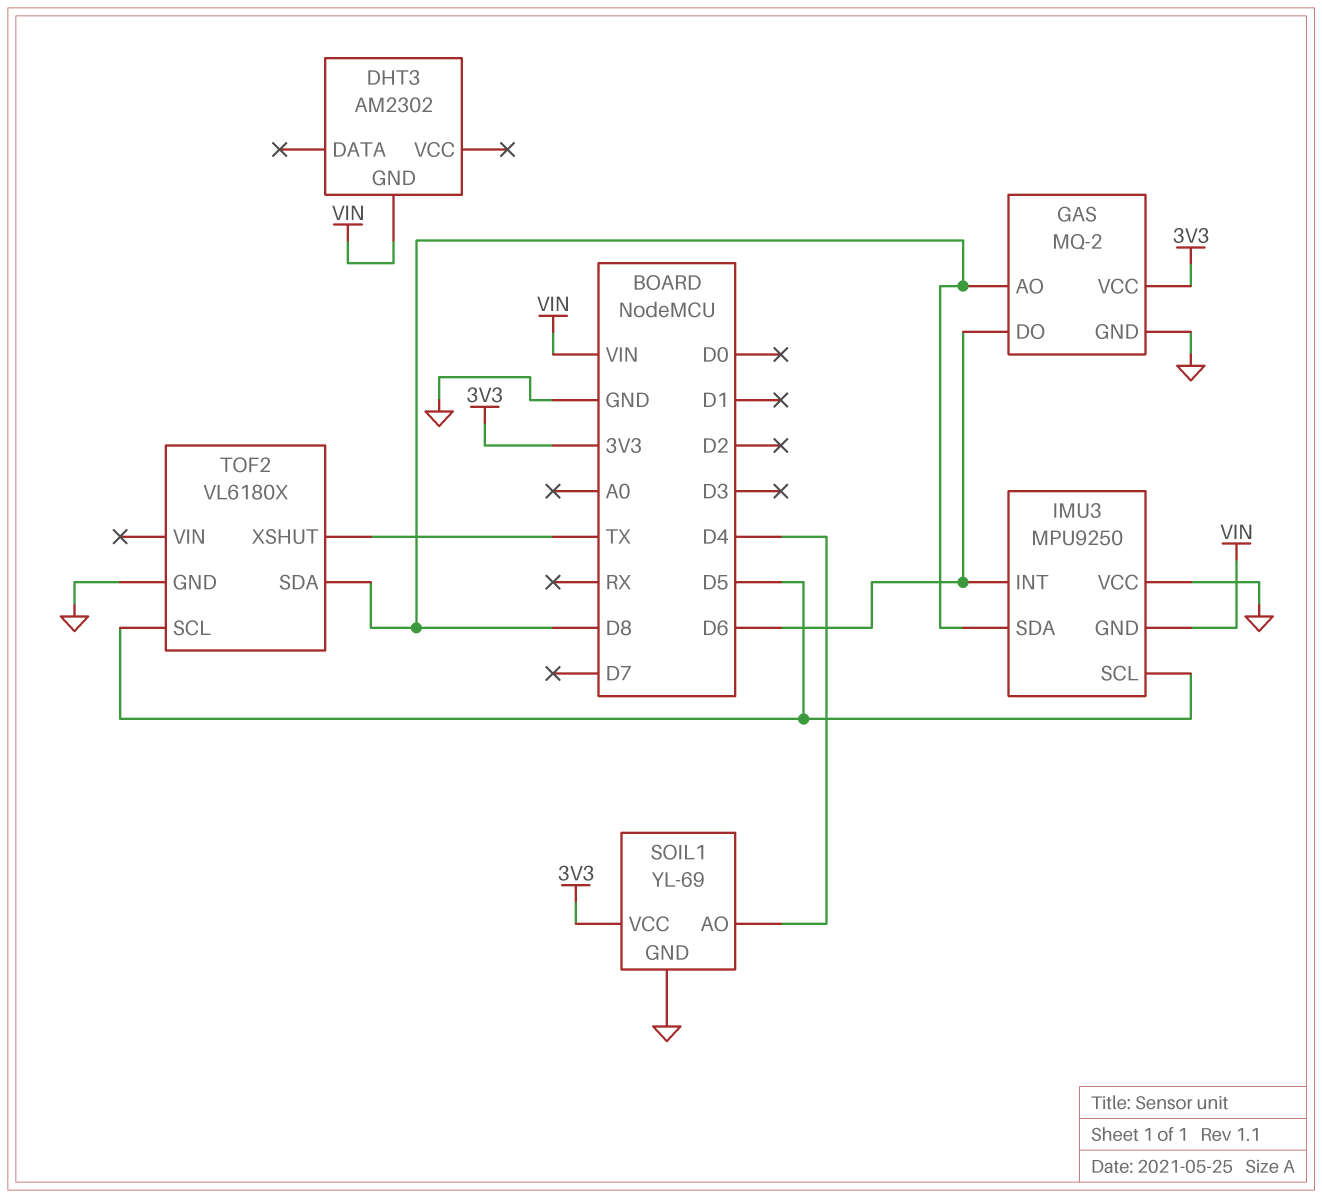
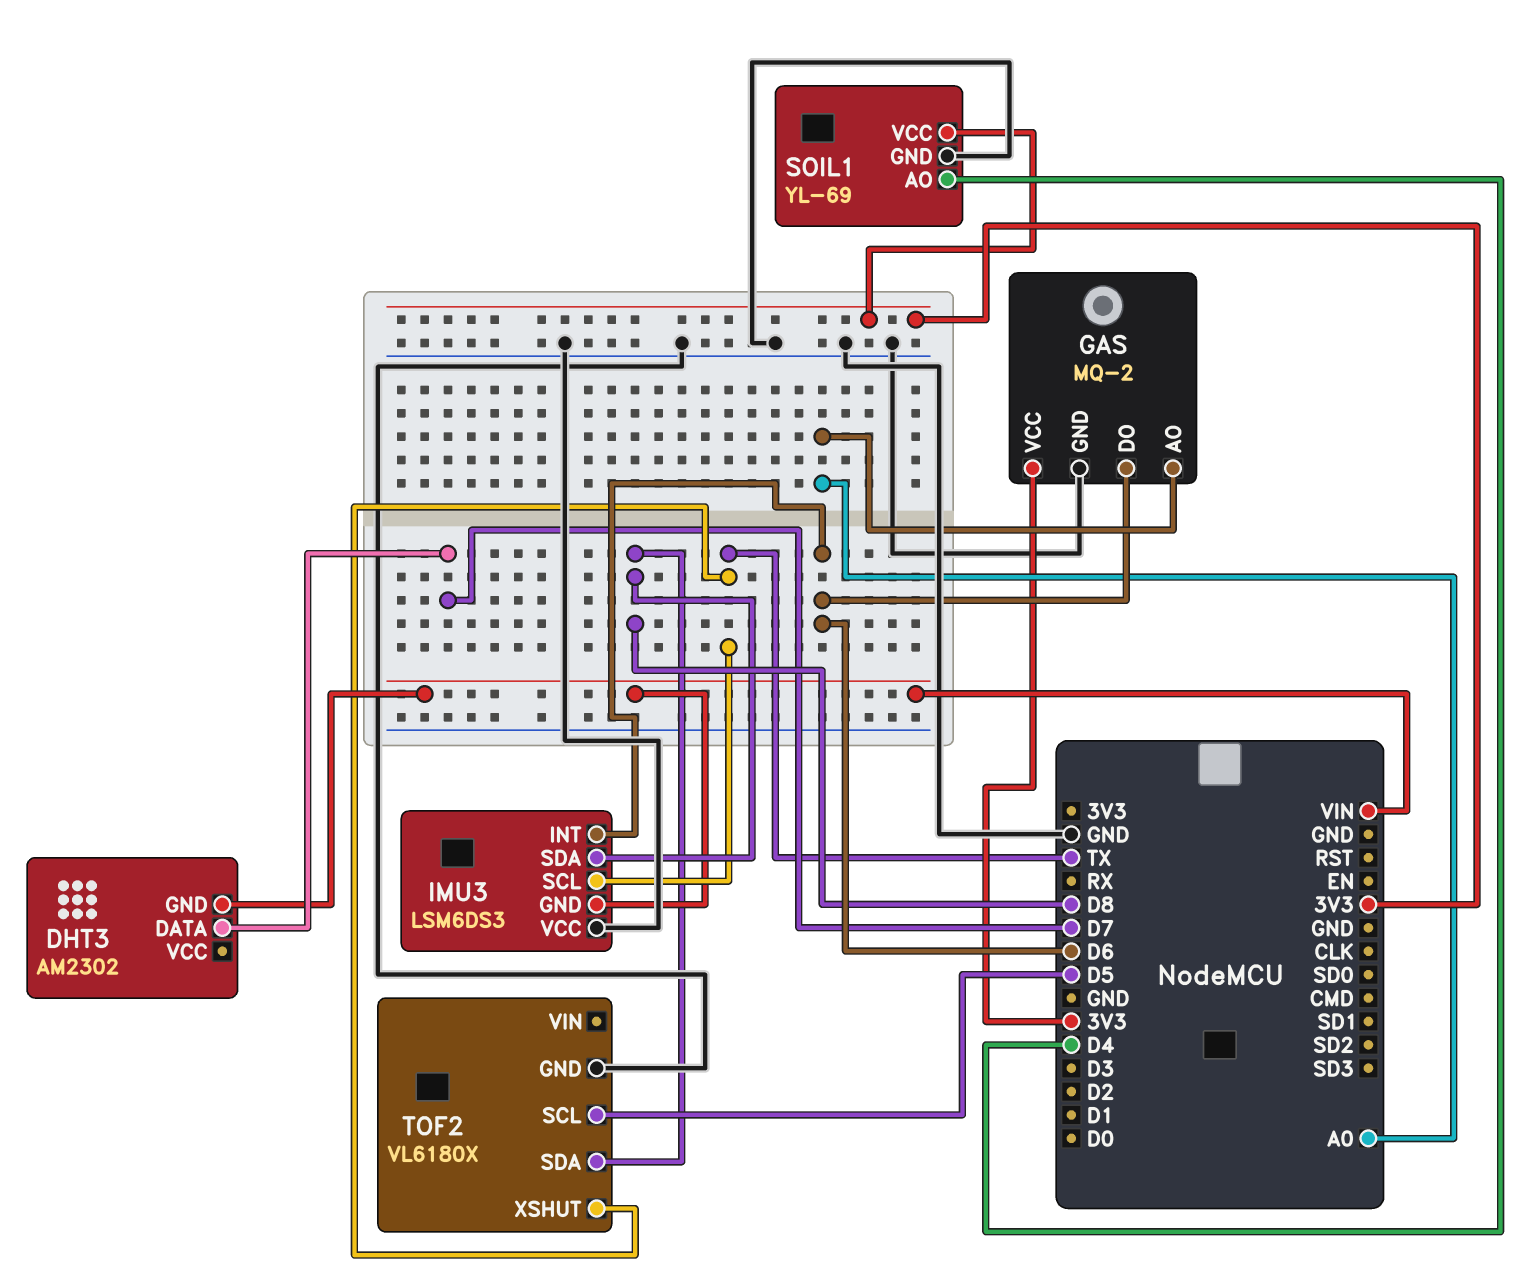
DHT3 pin DATA: none -> D7
GAS pin AO: D8 -> A0
IMU3: MPU9250 -> LSM6DS3
IMU3 pin SCL: D5 -> TX

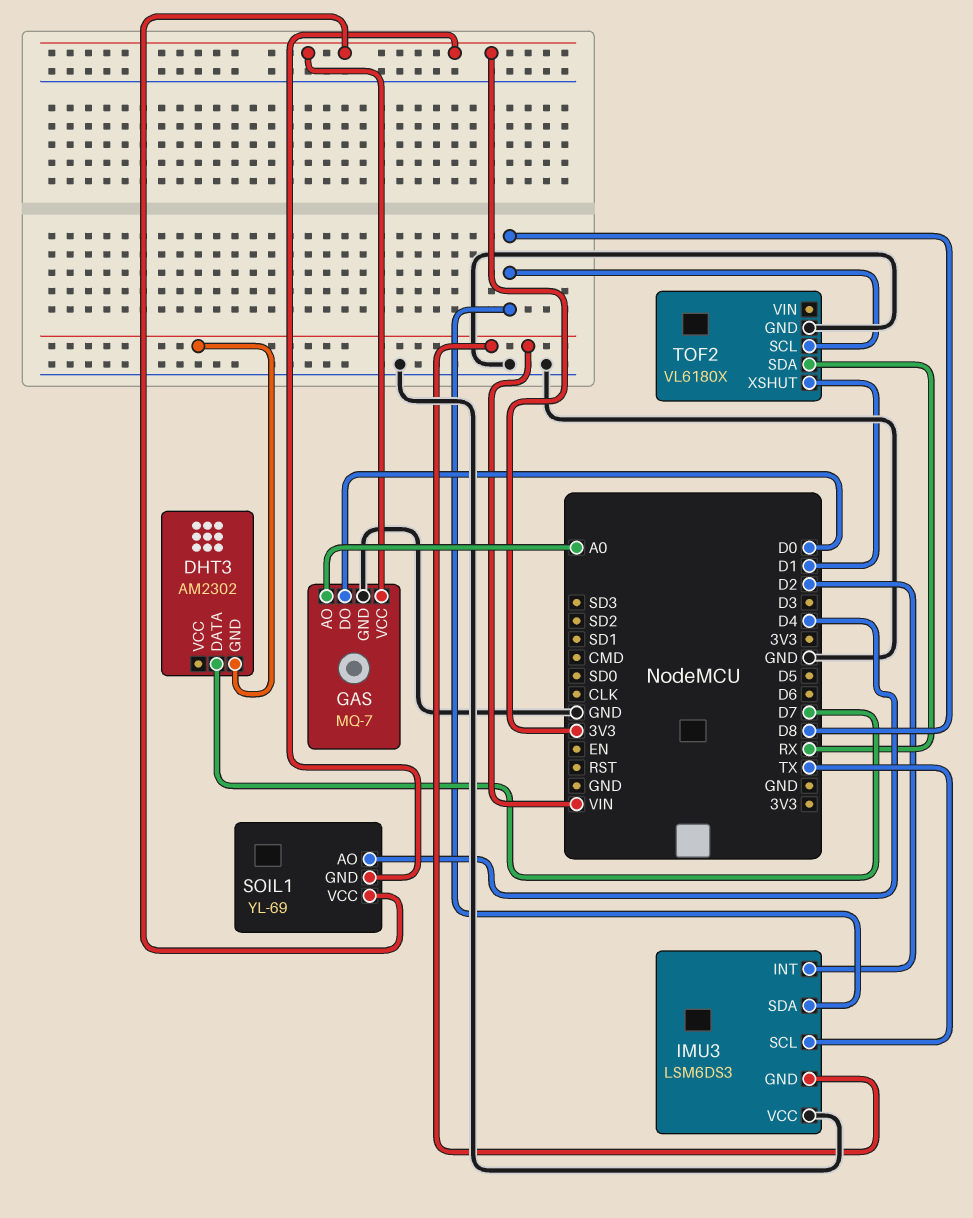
GAS: MQ-2 -> MQ-7
GAS pin DO: D6 -> D0
IMU3 pin INT: D6 -> D2
SOIL1 pin GND: GND -> 3V3
TOF2 pin SCL: D5 -> D8
TOF2 pin SDA: D8 -> RX
TOF2 pin XSHUT: TX -> D1

